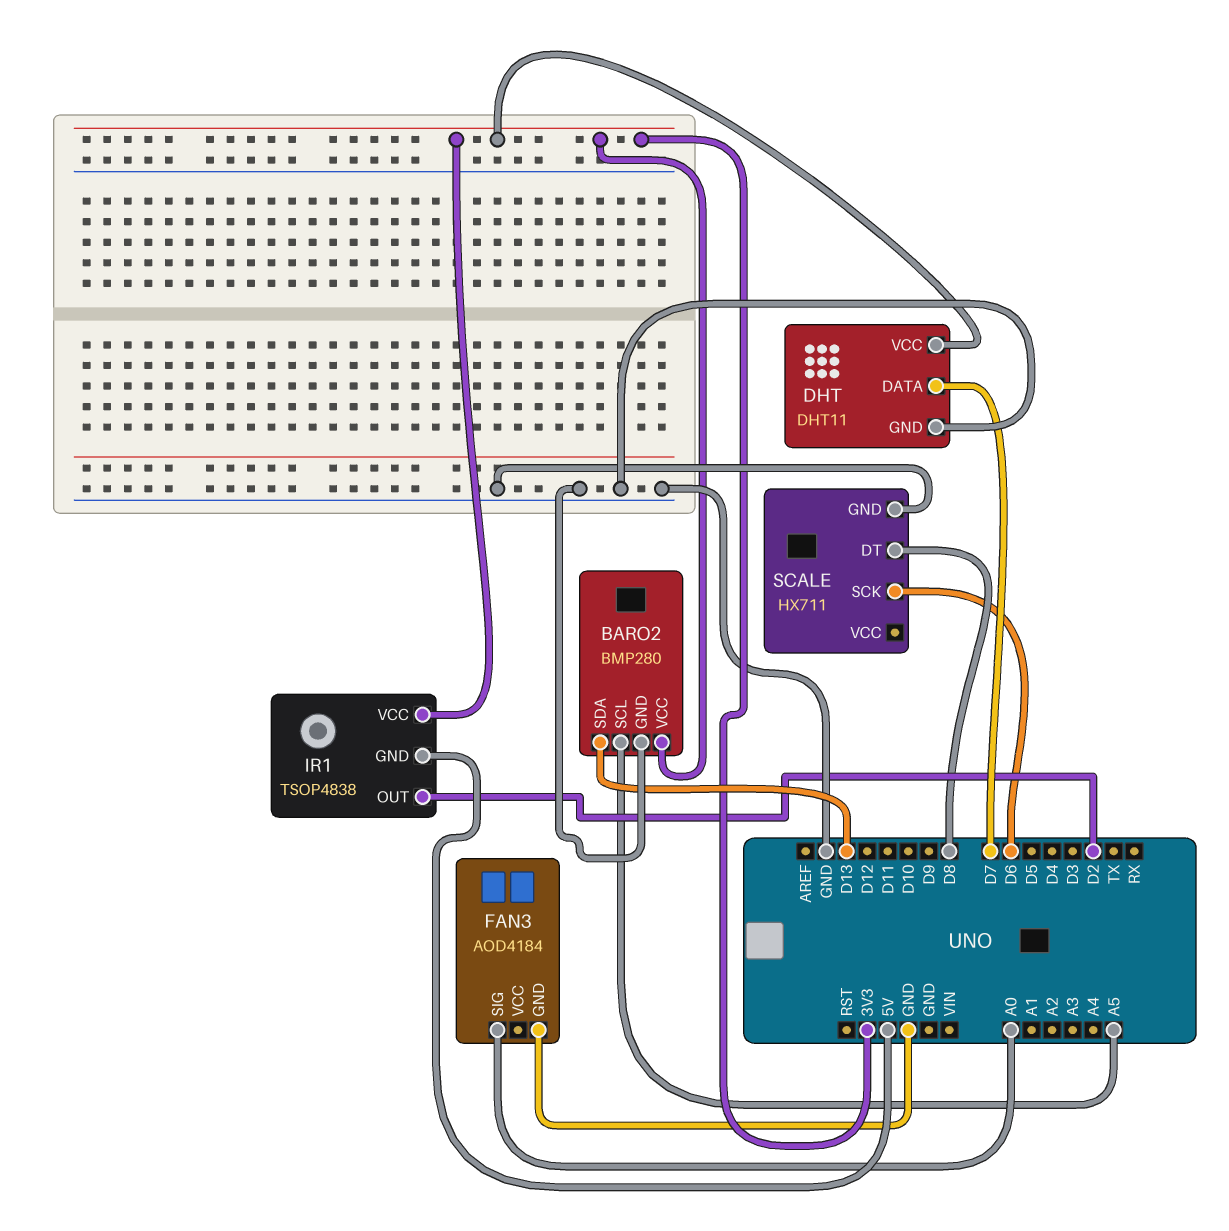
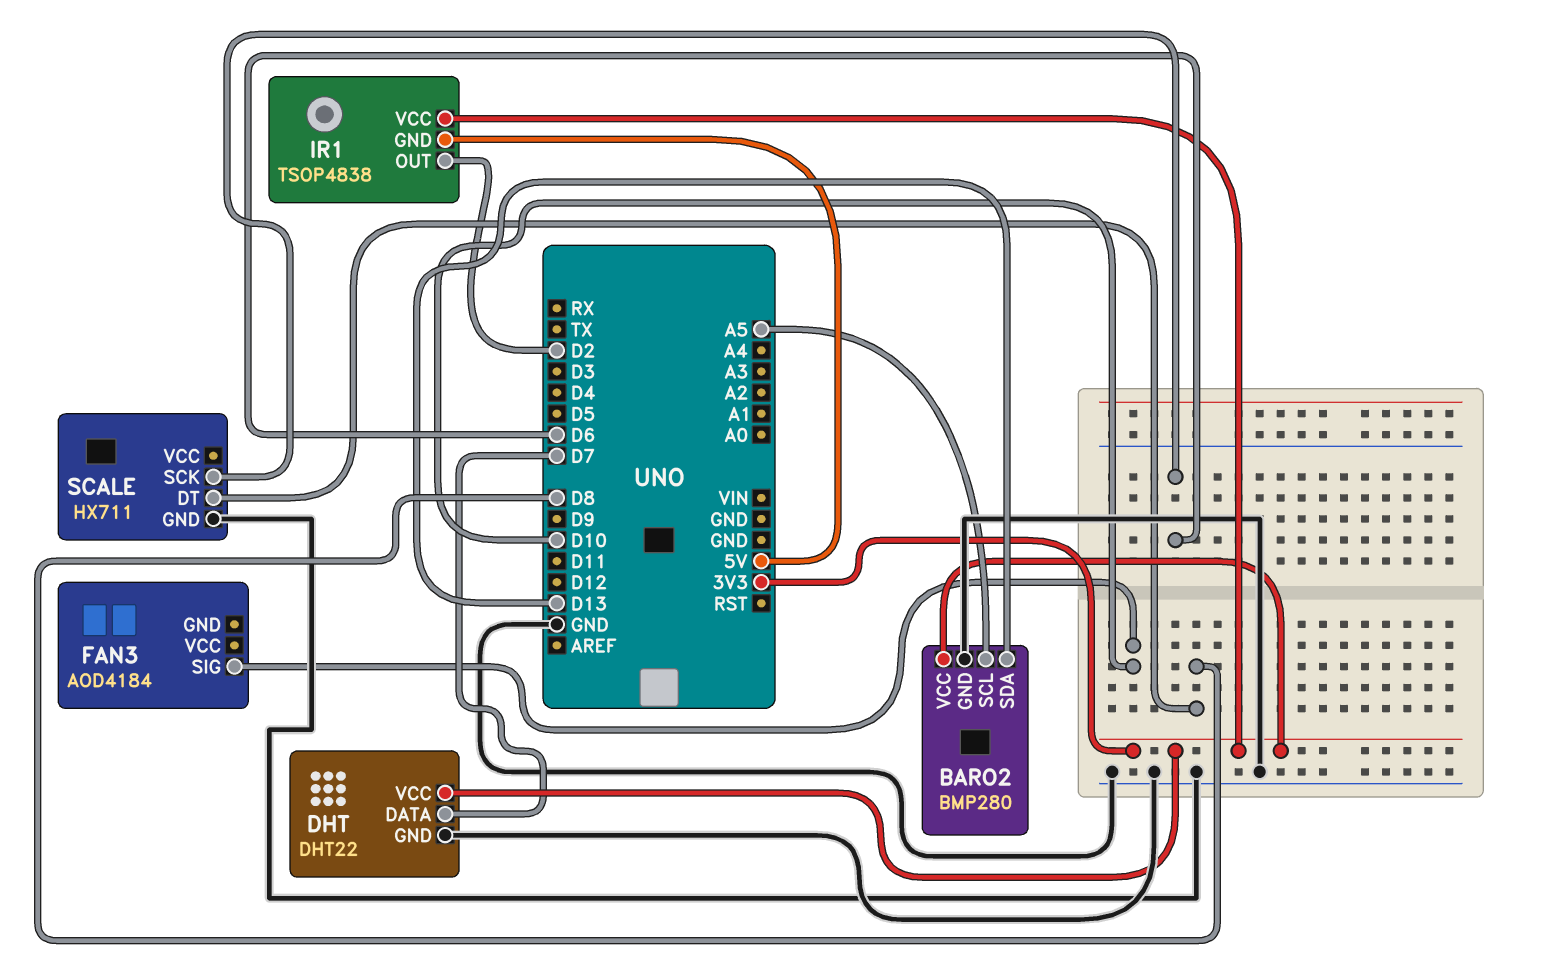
DHT: DHT11 -> DHT22
FAN3 pin GND: GND -> none
FAN3 pin SIG: A0 -> D10

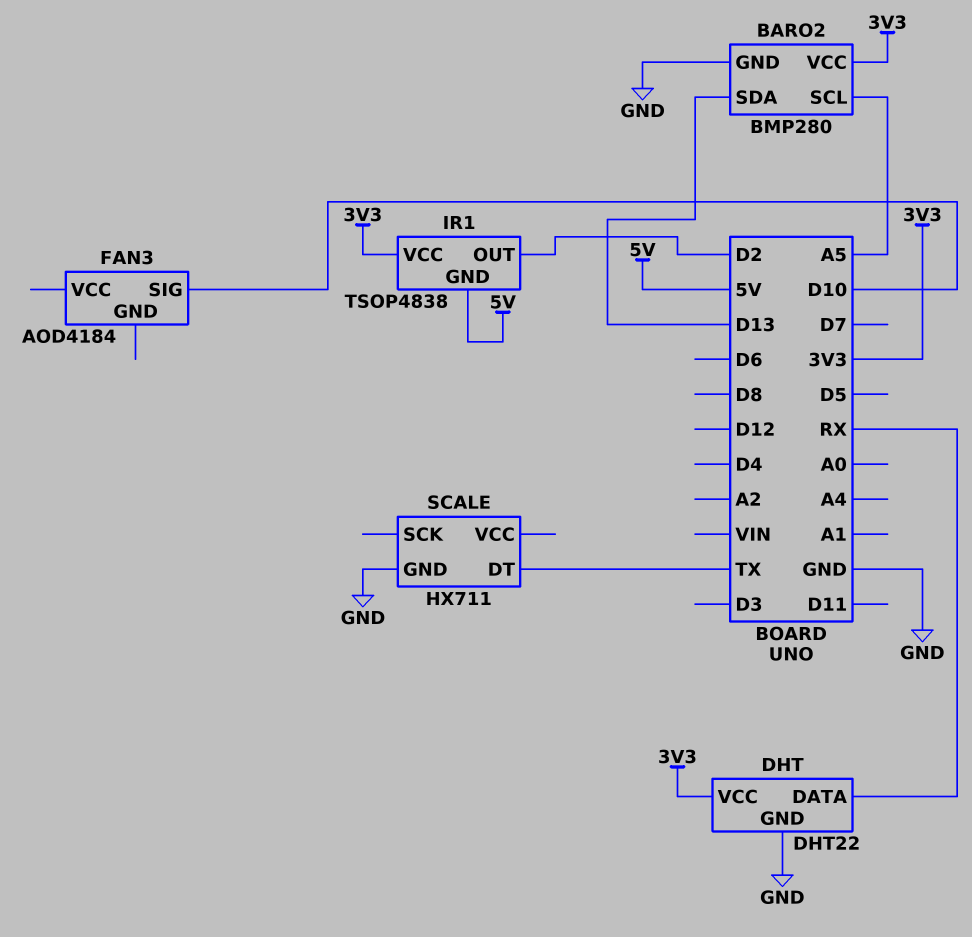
DHT pin DATA: D7 -> RX
SCALE pin DT: D8 -> TX
SCALE pin SCK: D6 -> none

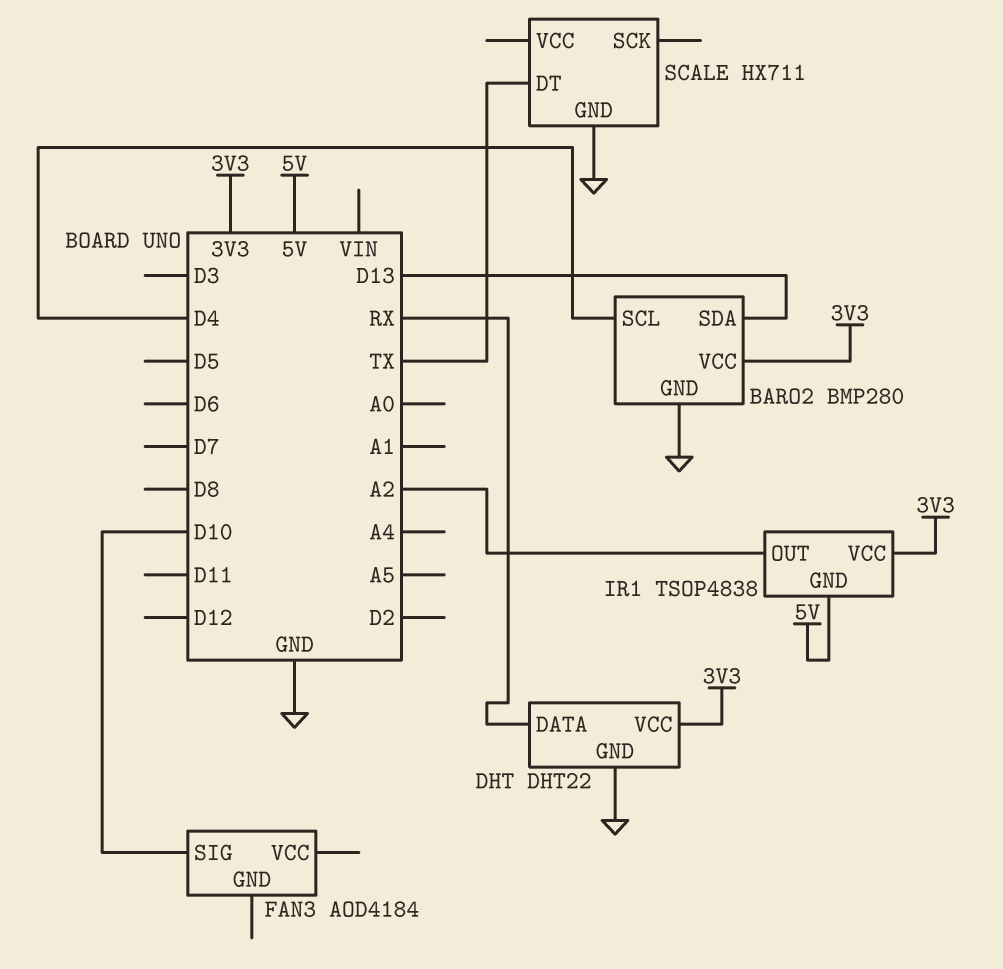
BARO2 pin SCL: A5 -> D4
IR1 pin OUT: D2 -> A2

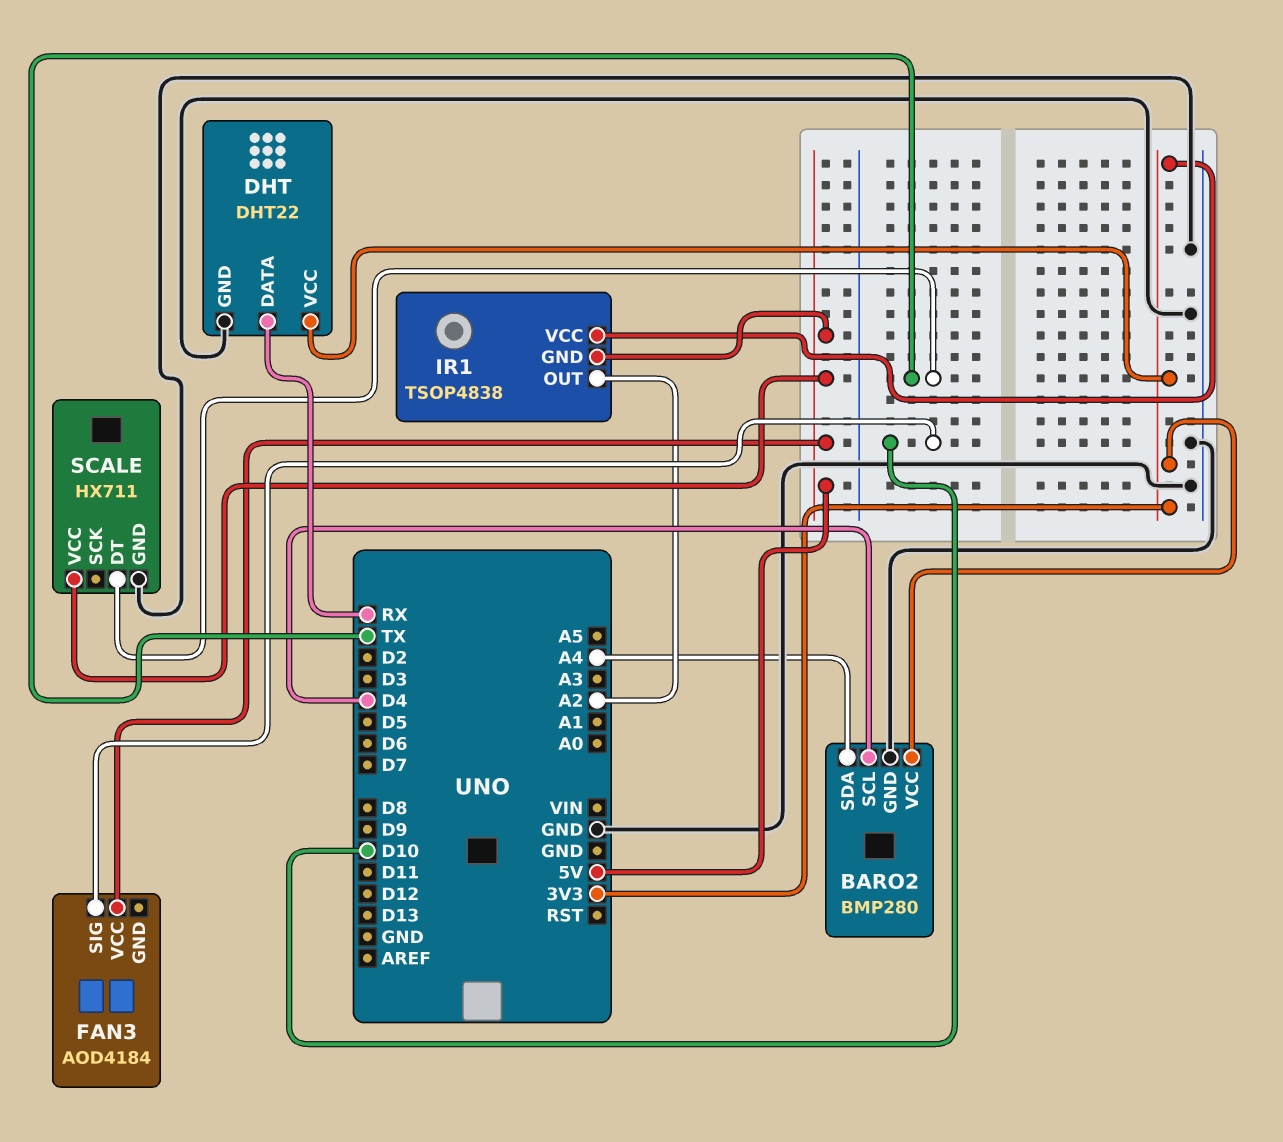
BARO2 pin SDA: D13 -> A4
FAN3 pin VCC: none -> 5V
SCALE pin VCC: none -> 5V

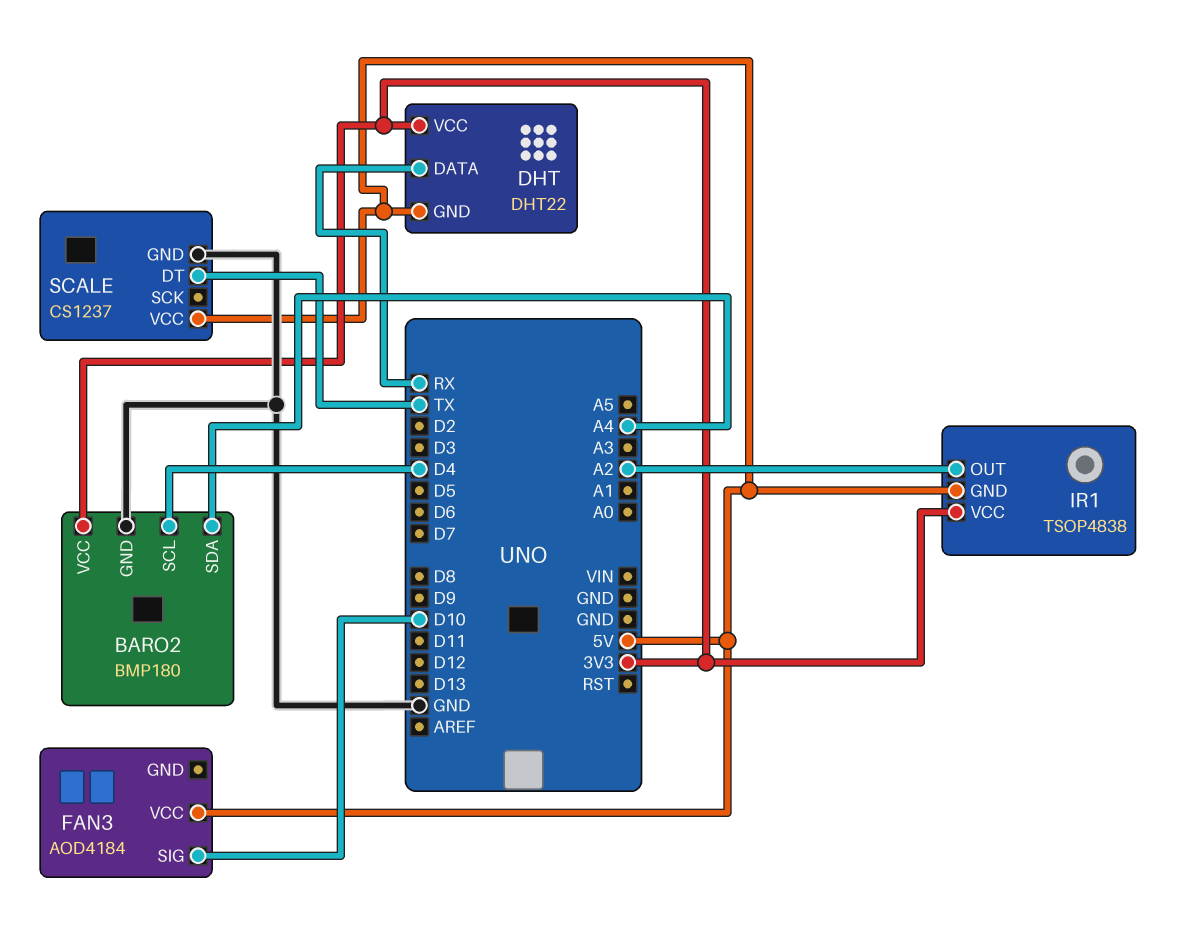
BARO2: BMP280 -> BMP180
DHT pin GND: GND -> 5V
SCALE: HX711 -> CS1237

